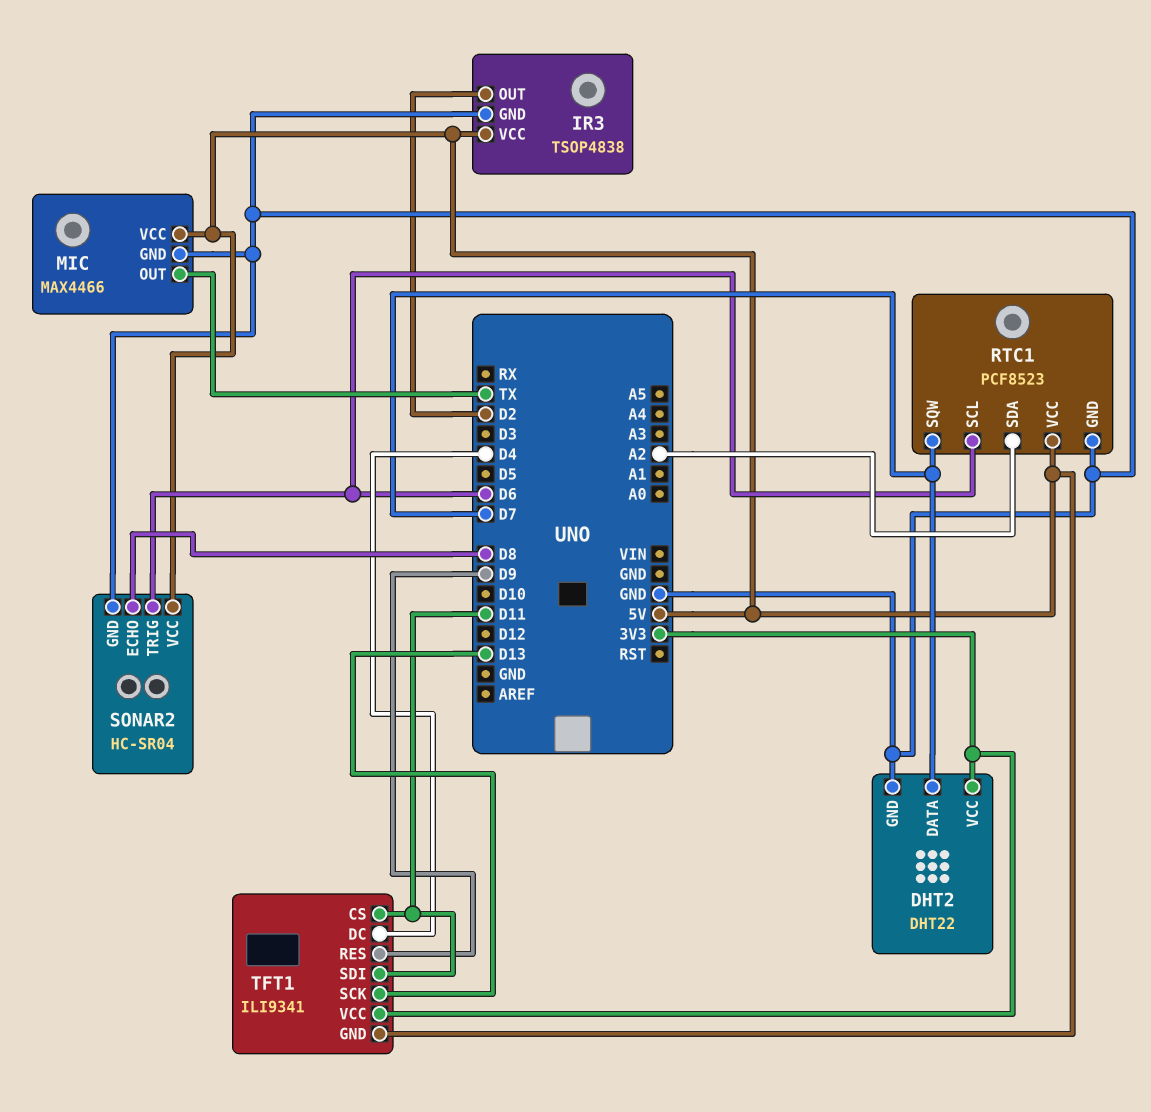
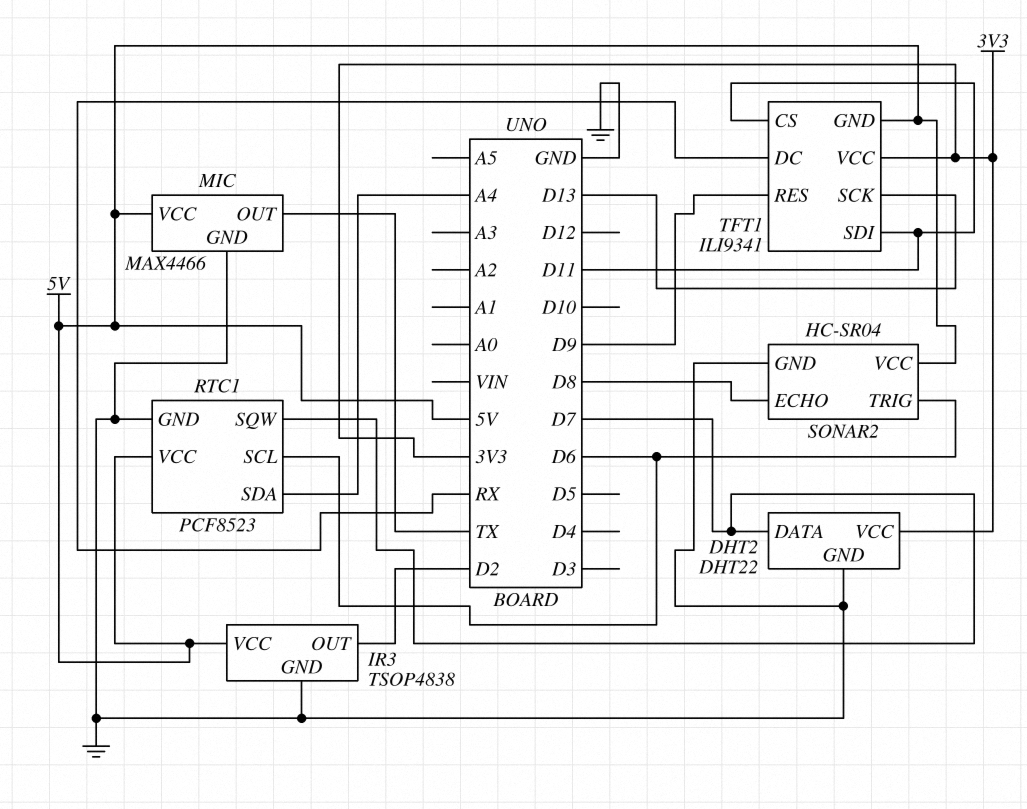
RTC1 pin SDA: A2 -> A4
TFT1 pin DC: D4 -> RX

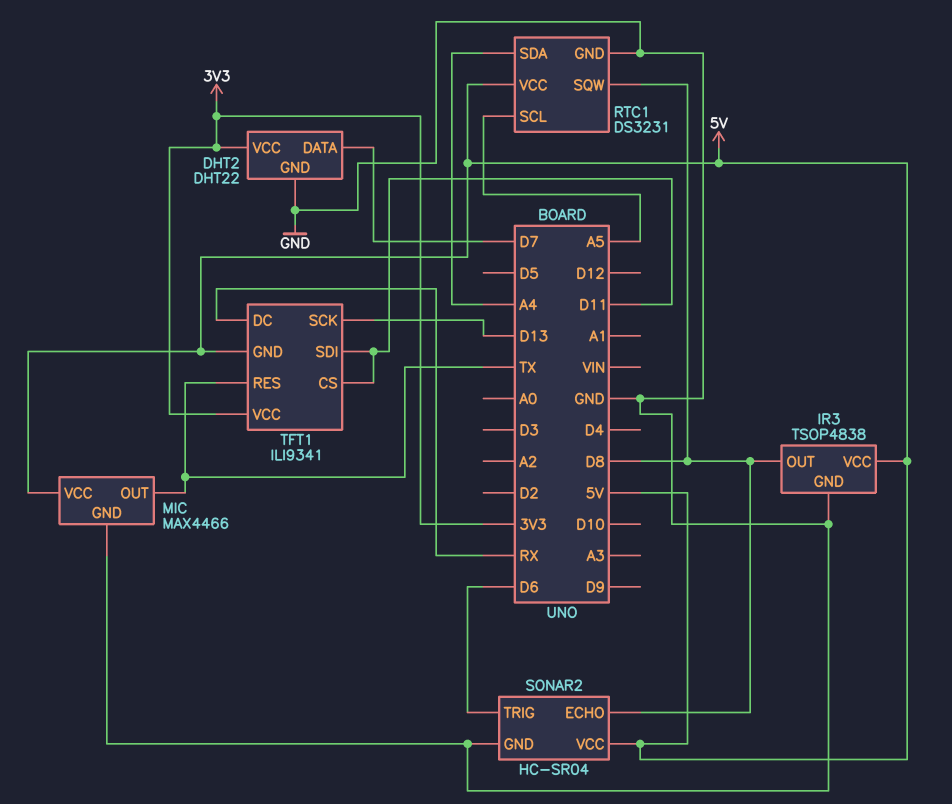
IR3 pin OUT: D2 -> D8
RTC1: PCF8523 -> DS3231
RTC1 pin SCL: D6 -> A5
RTC1 pin SQW: D7 -> D8
TFT1 pin RES: D9 -> TX

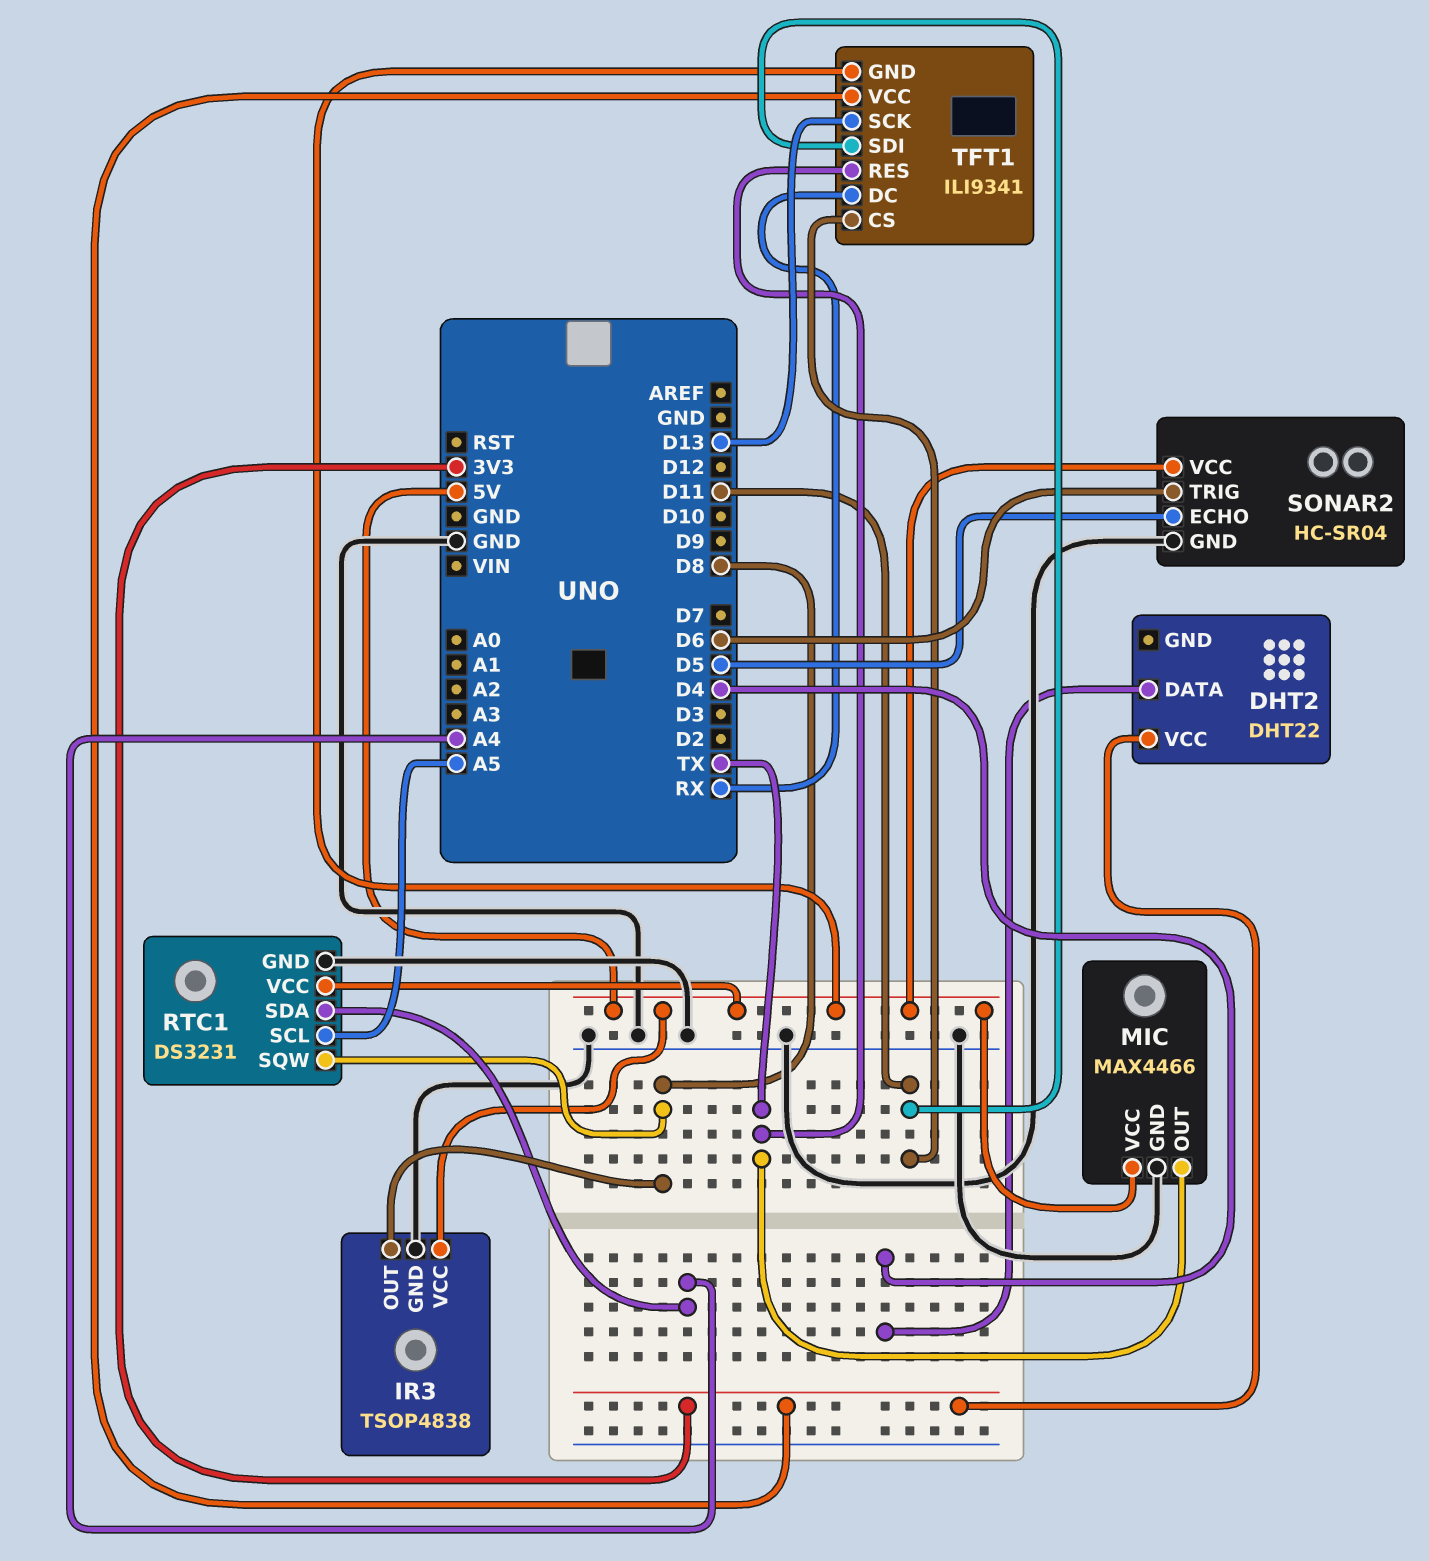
DHT2 pin DATA: D7 -> D4
DHT2 pin GND: GND -> none
SONAR2 pin ECHO: D8 -> D5

